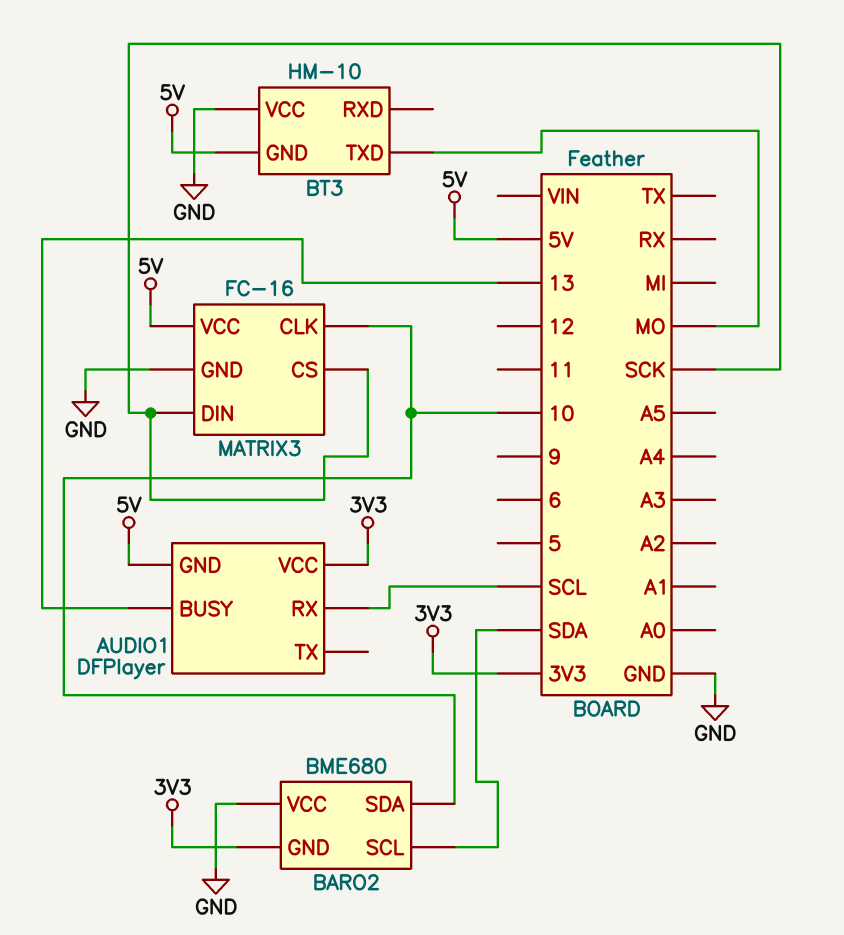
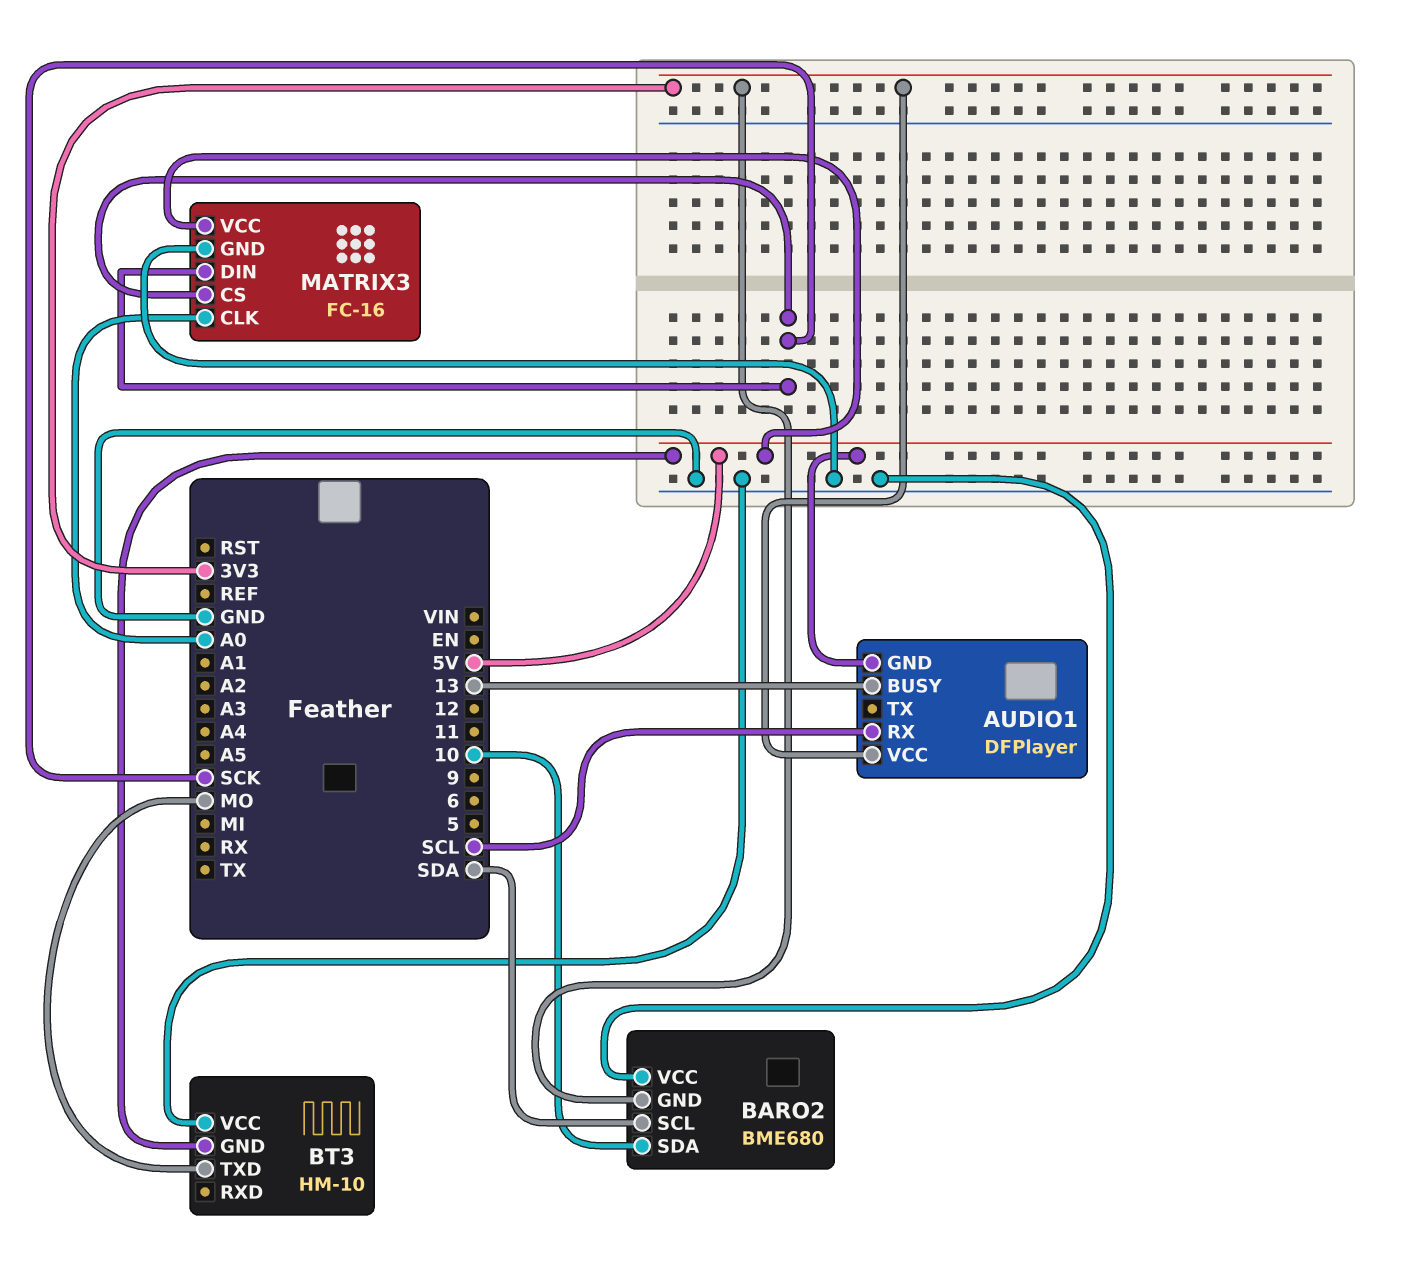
MATRIX3 pin CLK: 10 -> A0

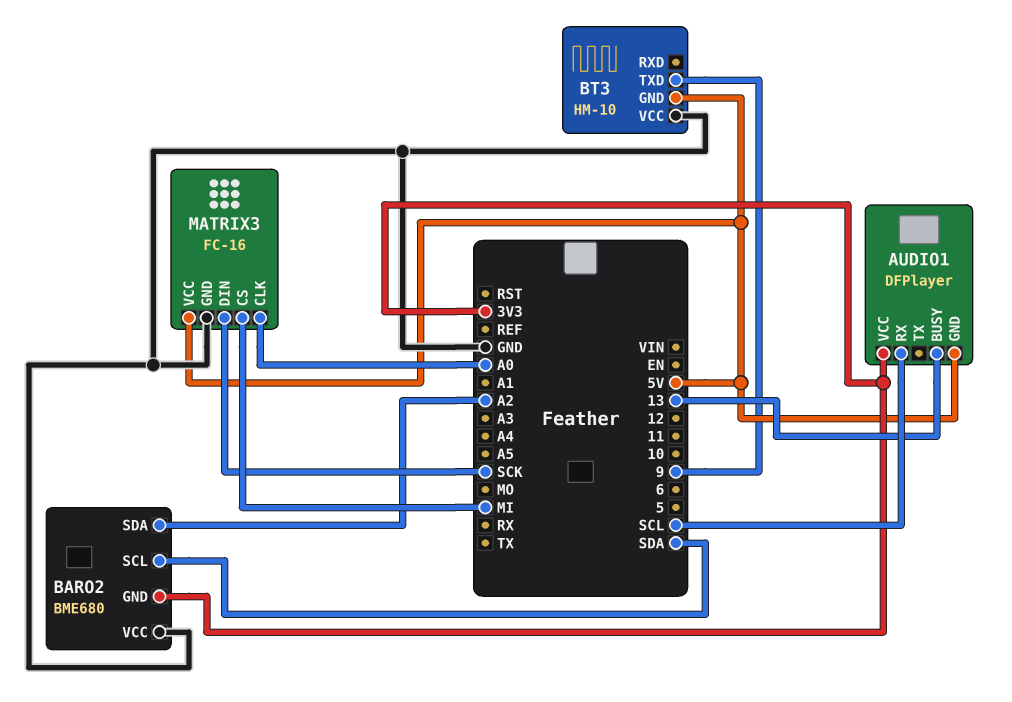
BARO2 pin SDA: 10 -> A2
BT3 pin TXD: MO -> 9
MATRIX3 pin CS: SCK -> MI

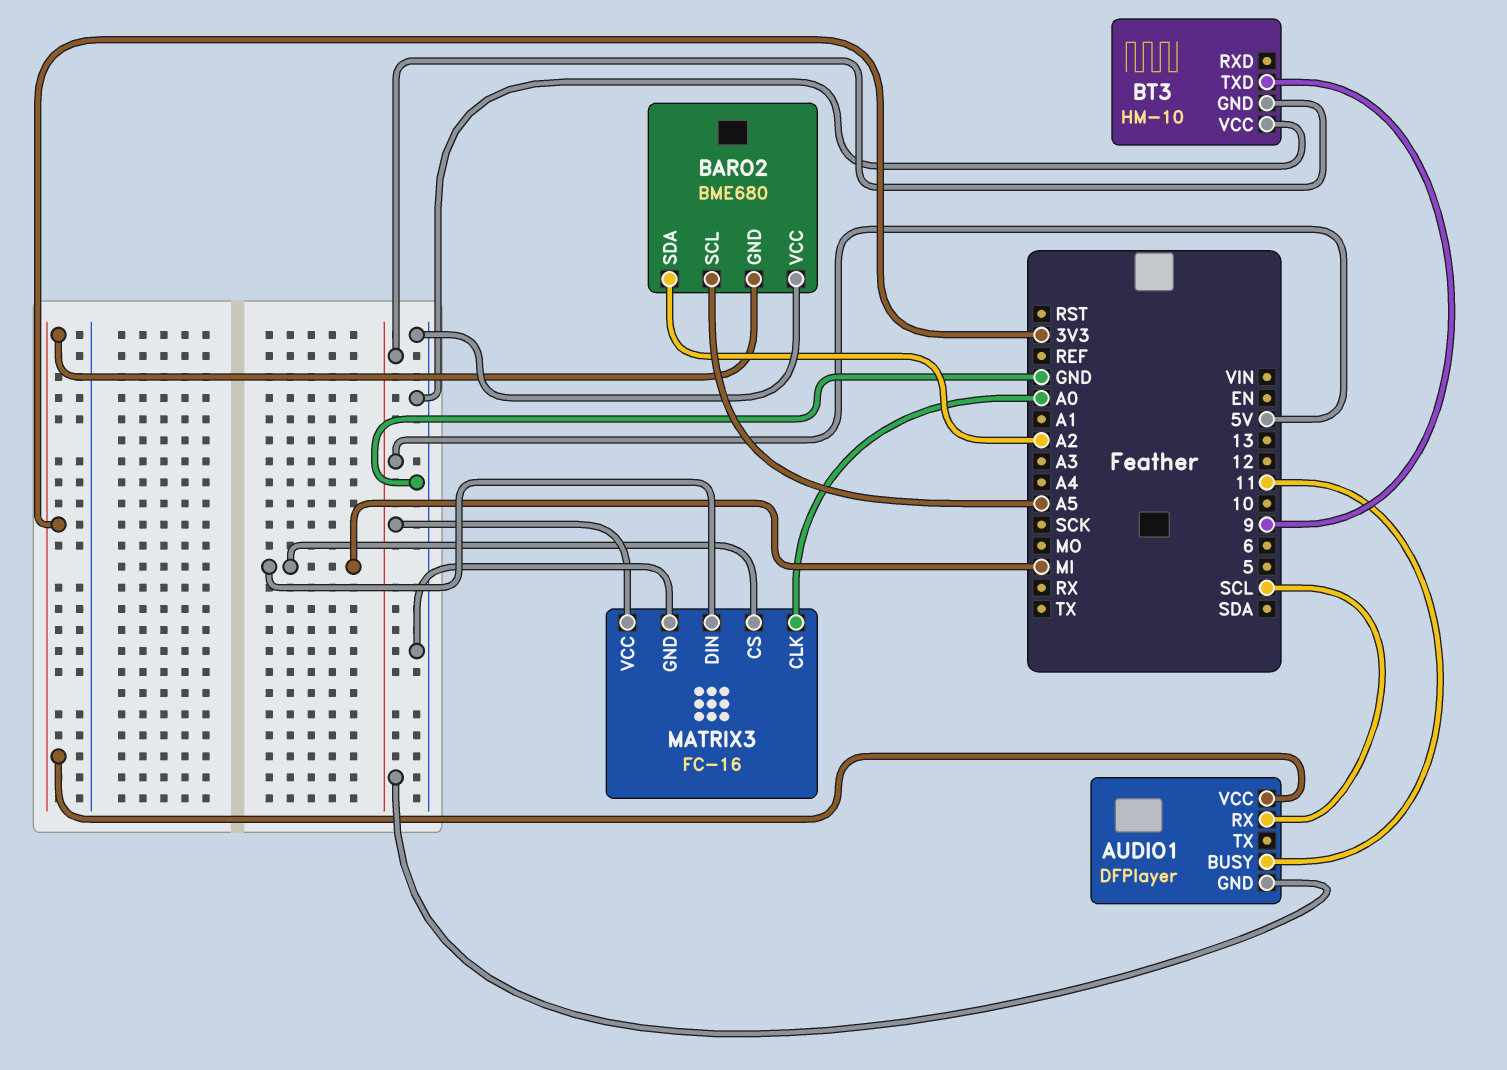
AUDIO1 pin BUSY: 13 -> 11
BARO2 pin SCL: SDA -> A5
MATRIX3 pin DIN: SCK -> MI

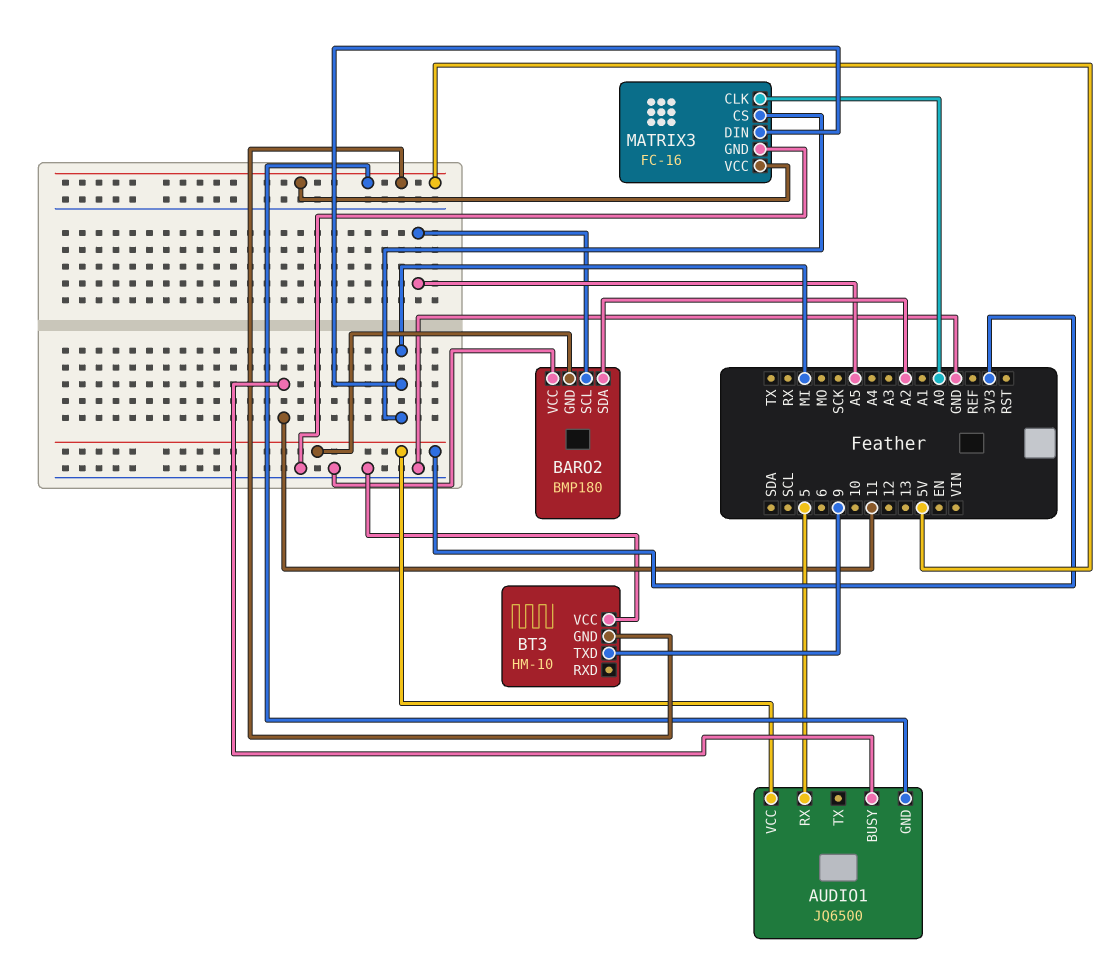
AUDIO1: DFPlayer -> JQ6500
AUDIO1 pin RX: SCL -> 5
BARO2: BME680 -> BMP180

